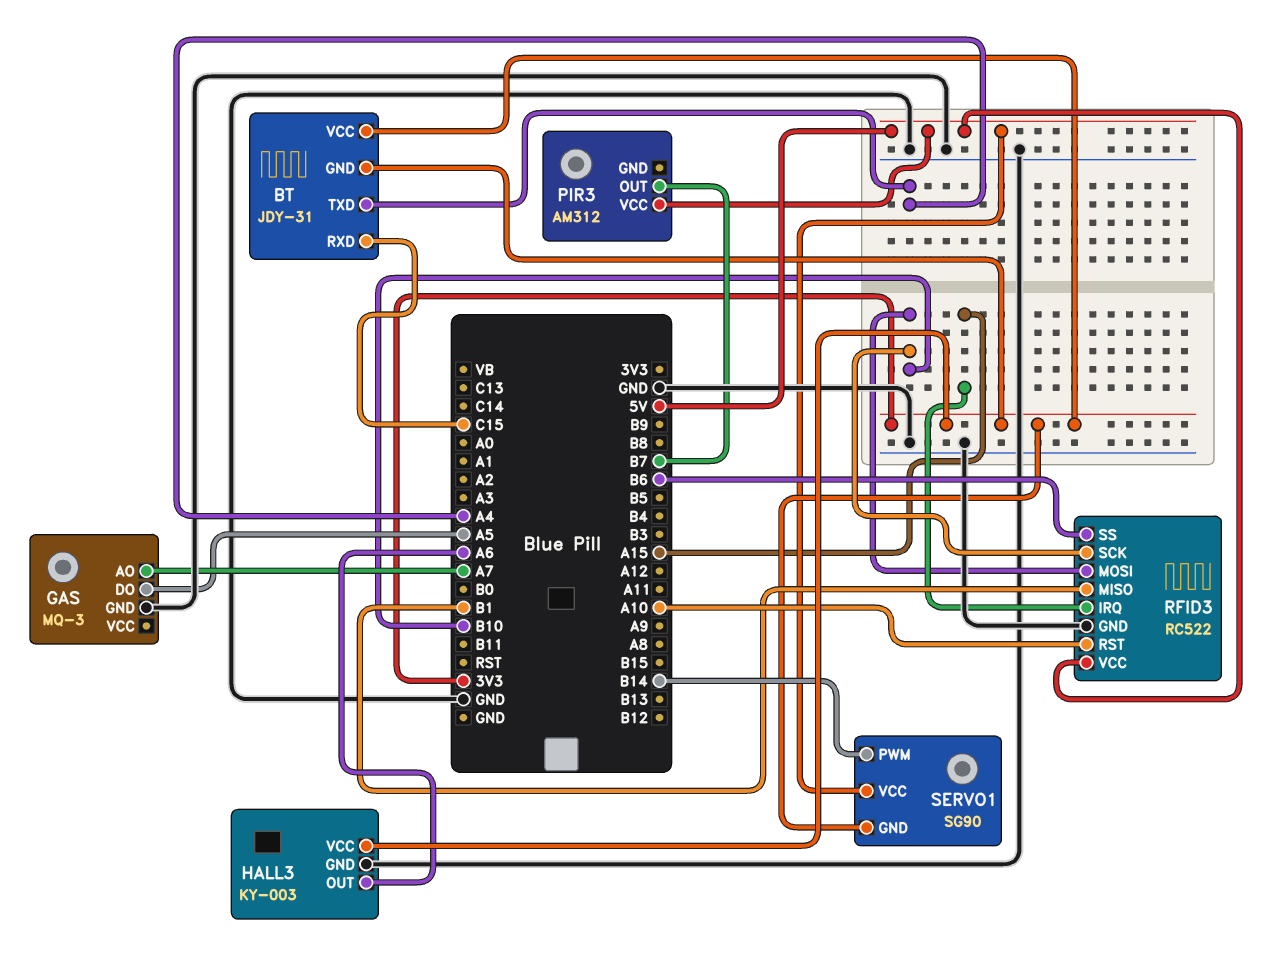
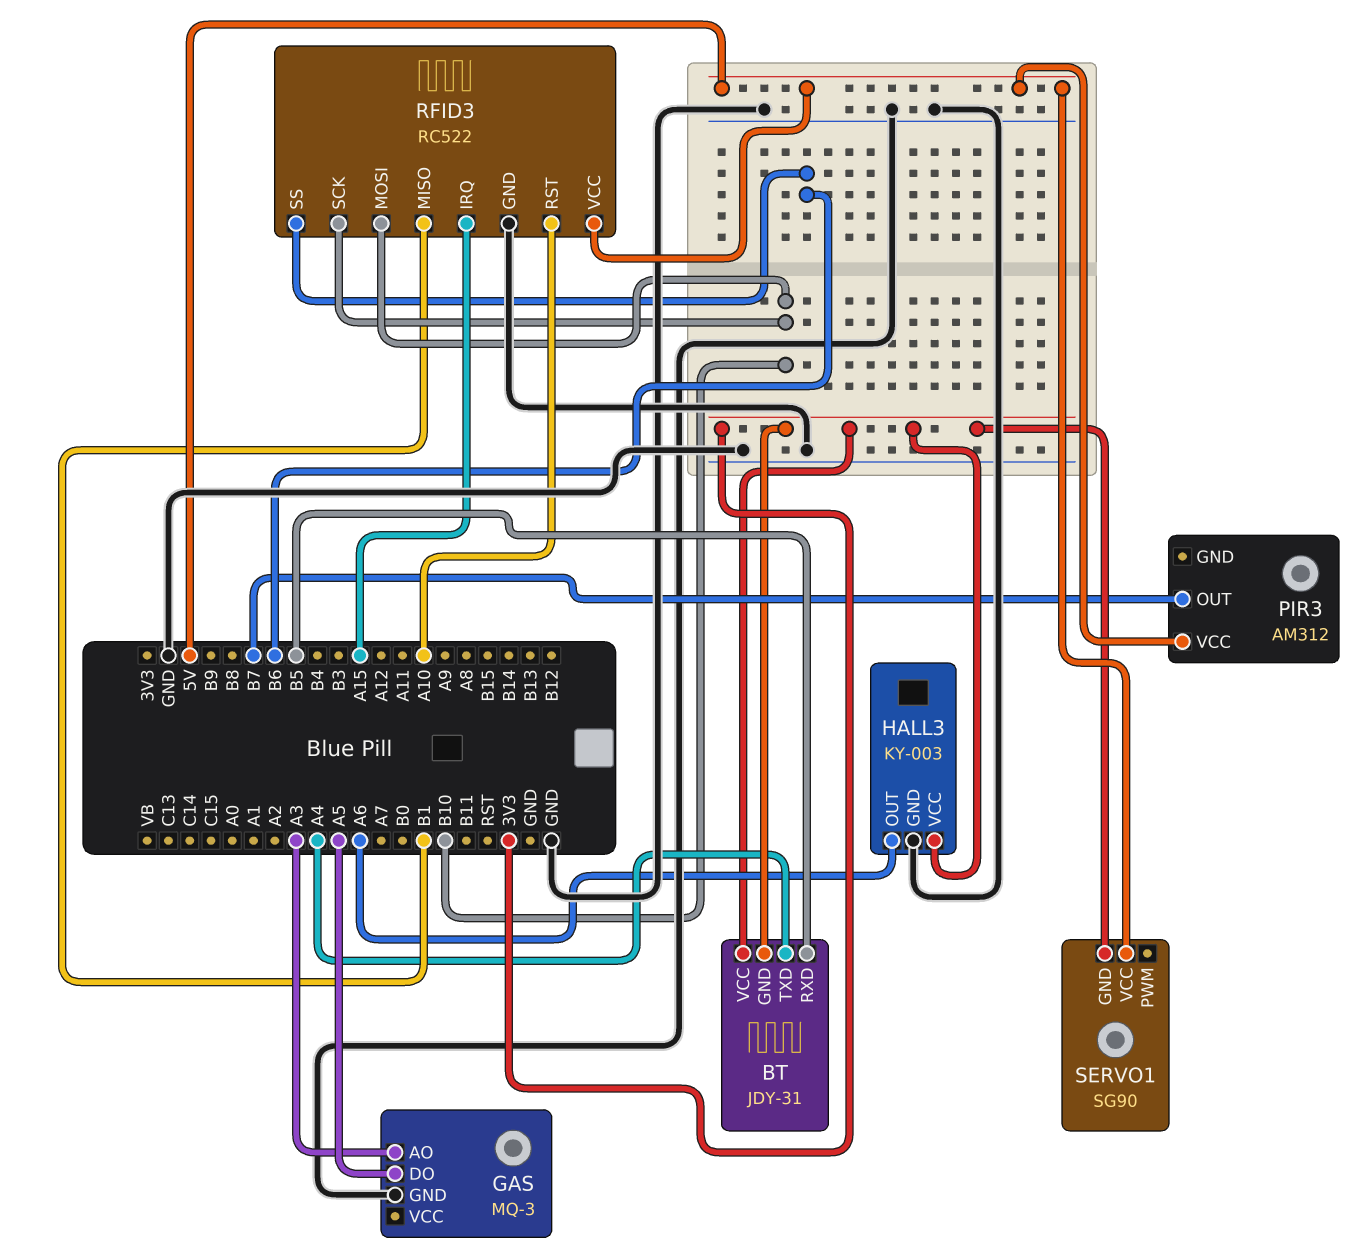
BT pin RXD: C15 -> B5
GAS pin AO: A7 -> A3
SERVO1 pin PWM: B14 -> none

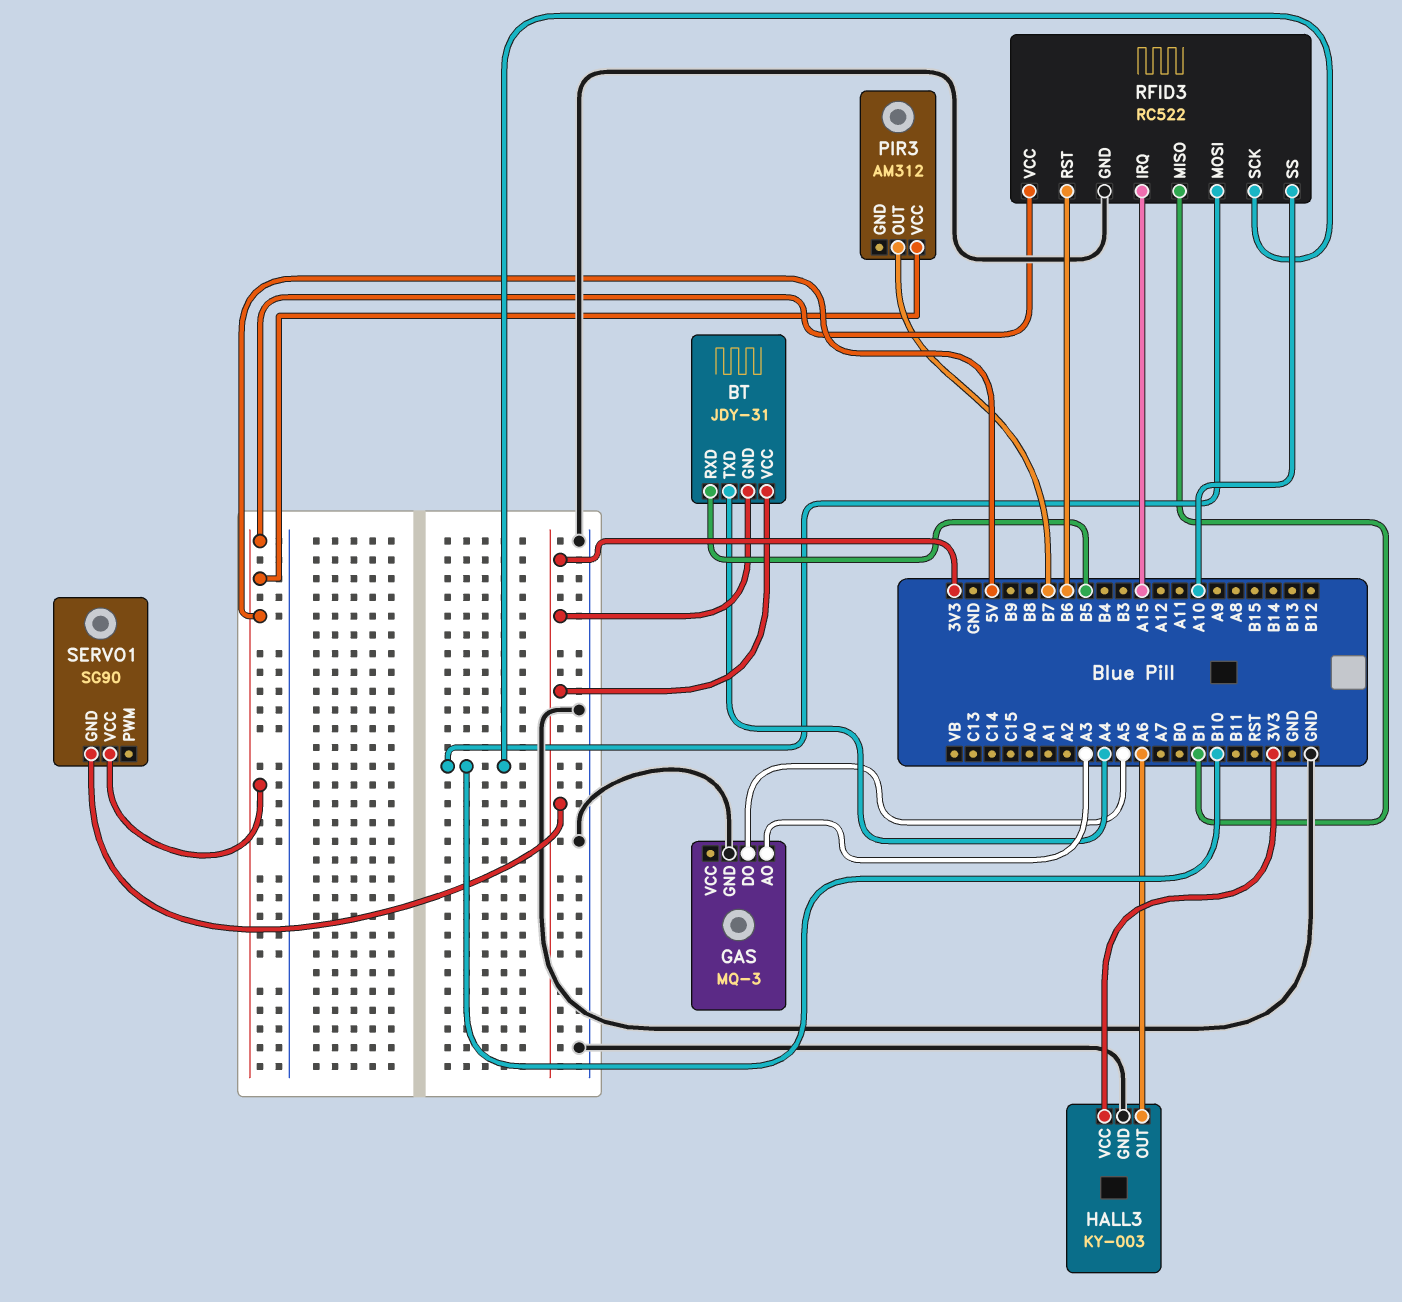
RFID3 pin RST: A10 -> B6
RFID3 pin SS: B6 -> A10

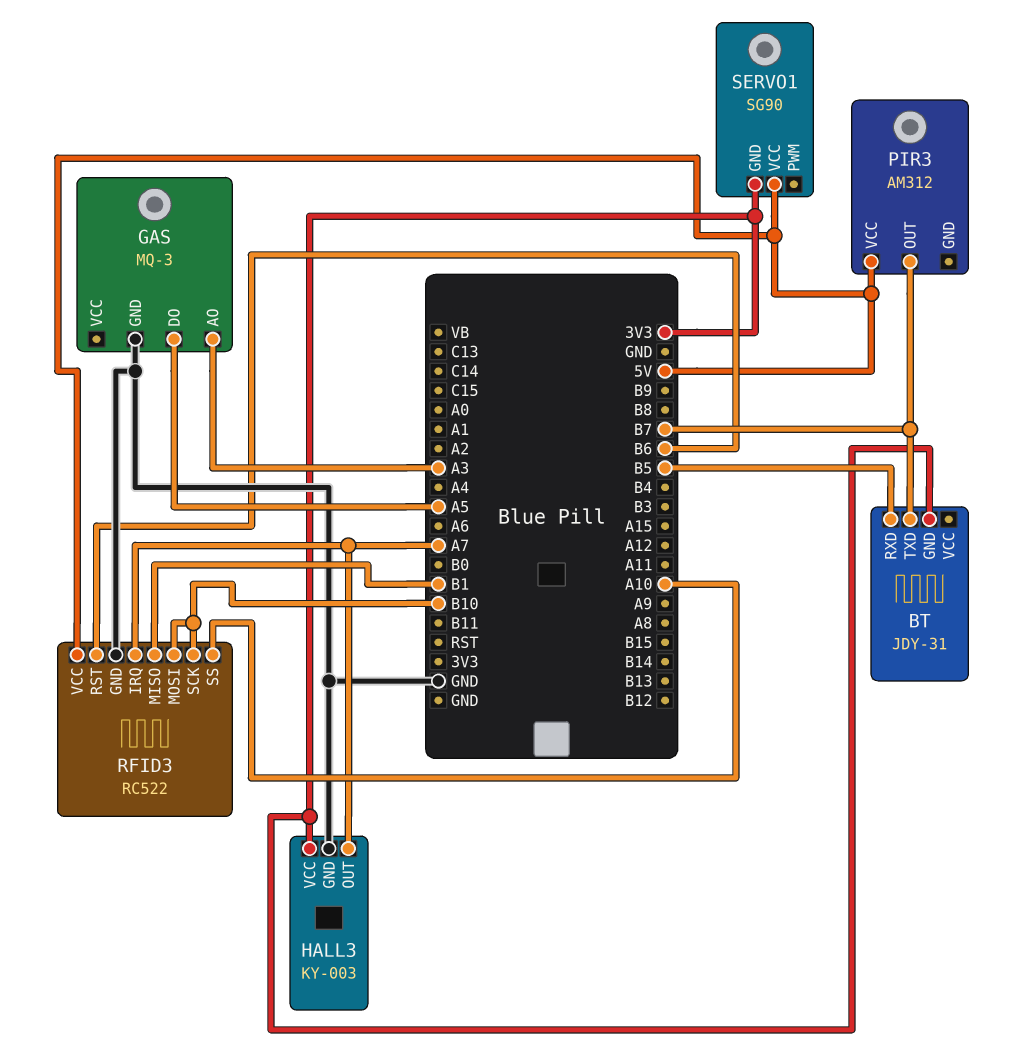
BT pin TXD: A4 -> B7
BT pin VCC: 3V3 -> none
HALL3 pin OUT: A6 -> A7
RFID3 pin IRQ: A15 -> A7

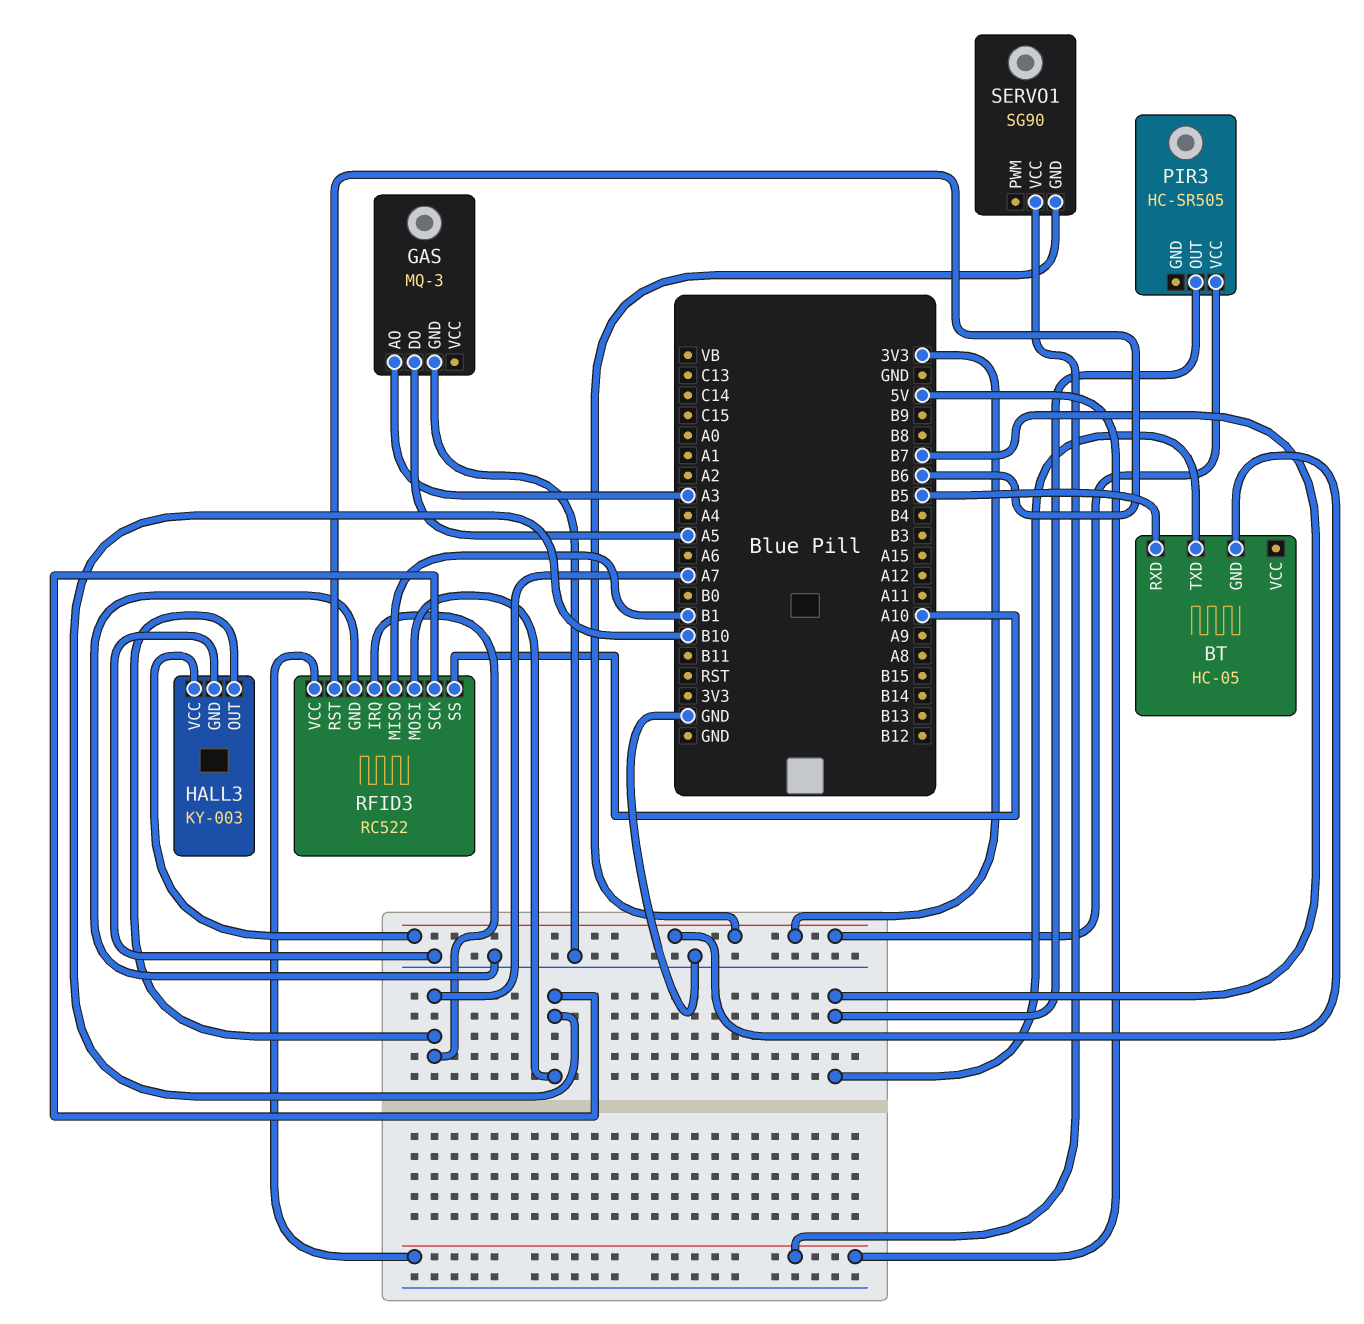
BT: JDY-31 -> HC-05
PIR3: AM312 -> HC-SR505
PIR3 pin VCC: 5V -> 3V3

